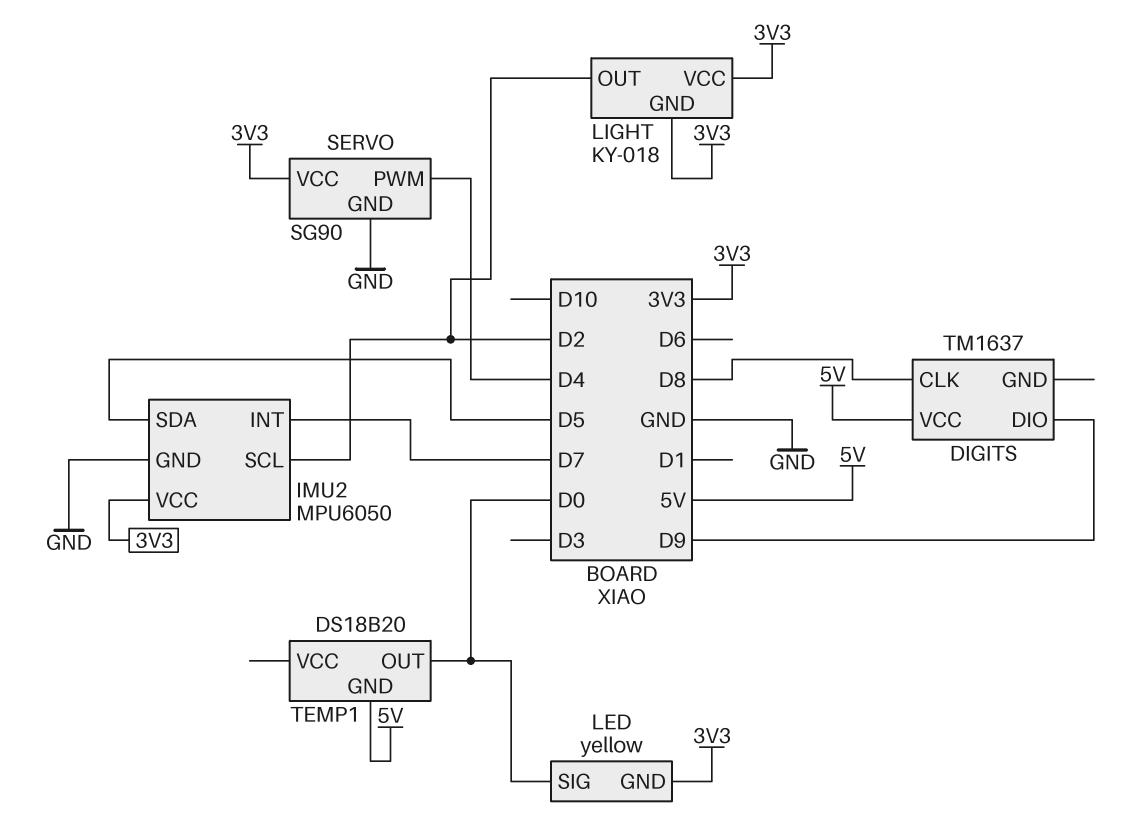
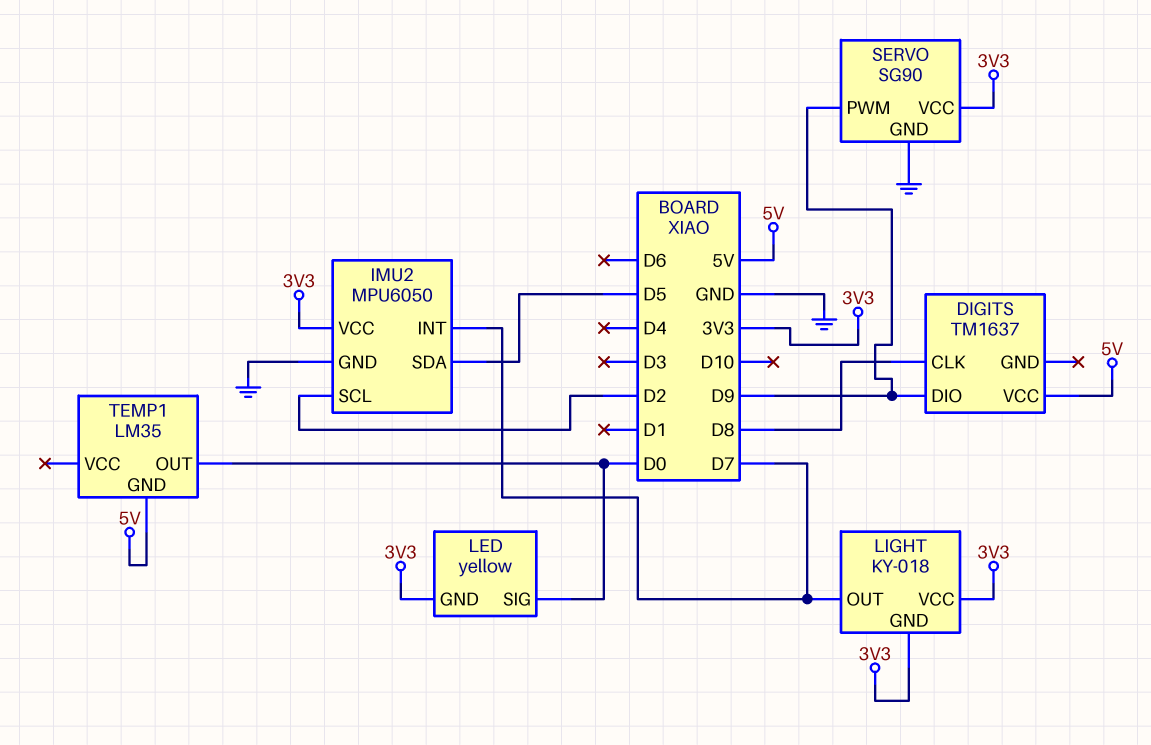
LIGHT pin OUT: D2 -> D7
SERVO pin PWM: D4 -> D9
TEMP1: DS18B20 -> LM35

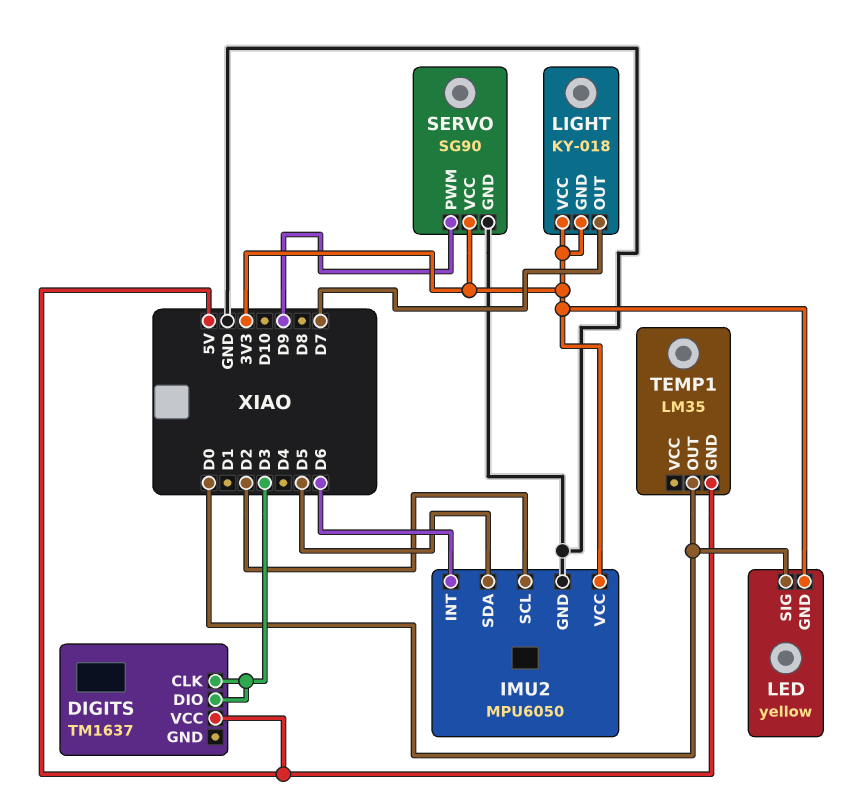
DIGITS pin CLK: D8 -> D3
DIGITS pin DIO: D9 -> D3
IMU2 pin INT: D7 -> D6

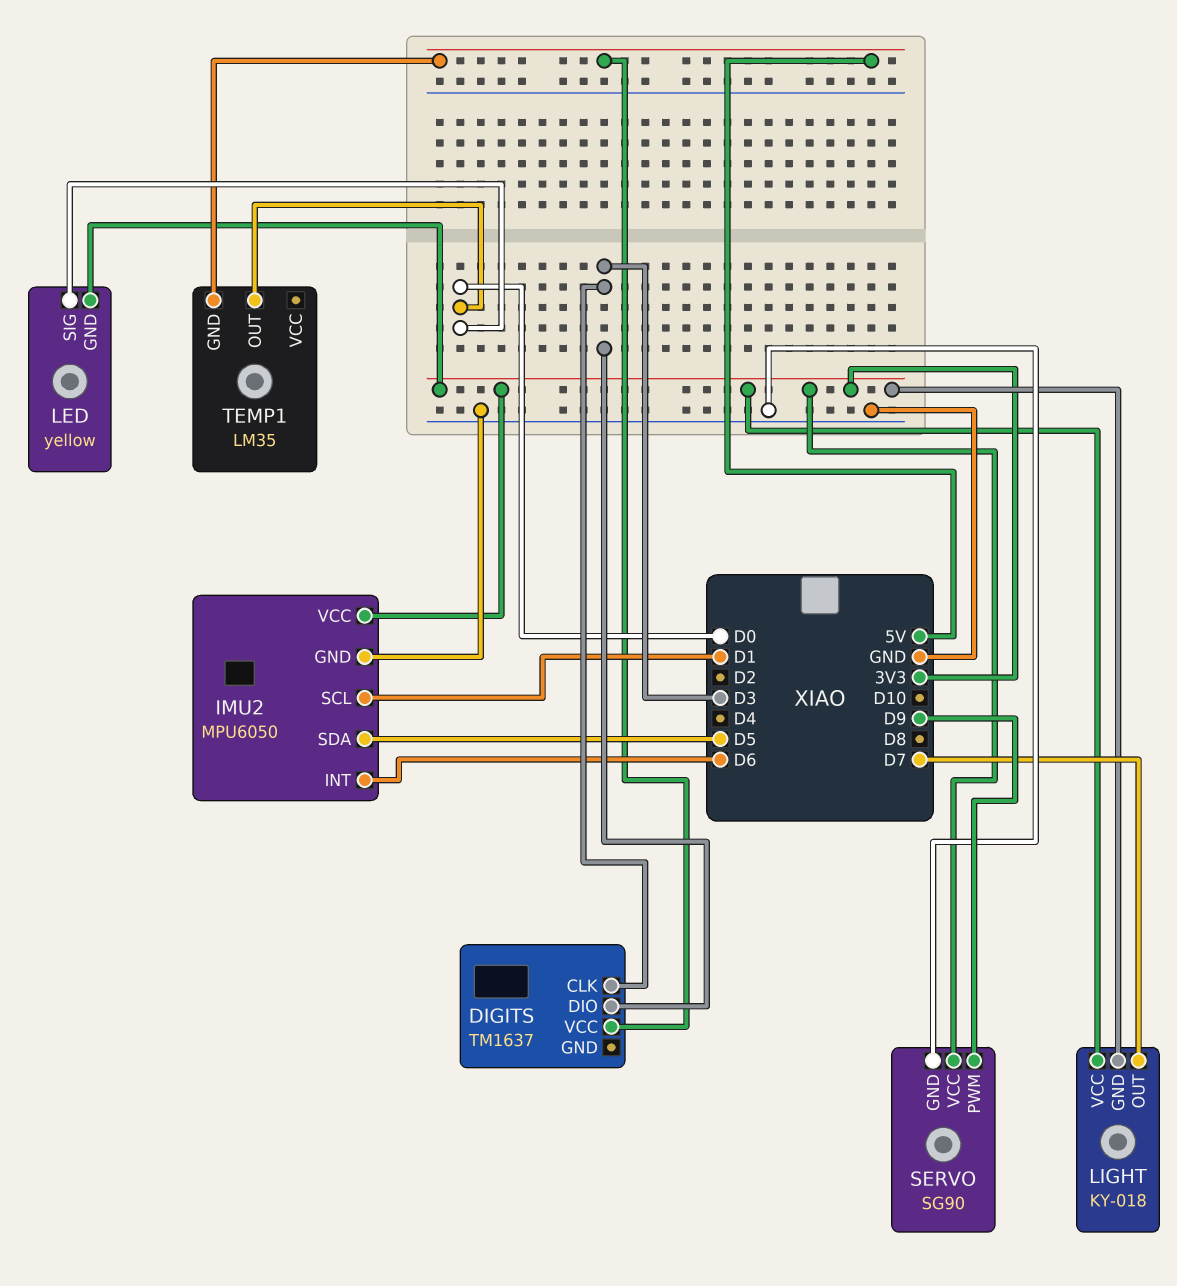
IMU2 pin SCL: D2 -> D1

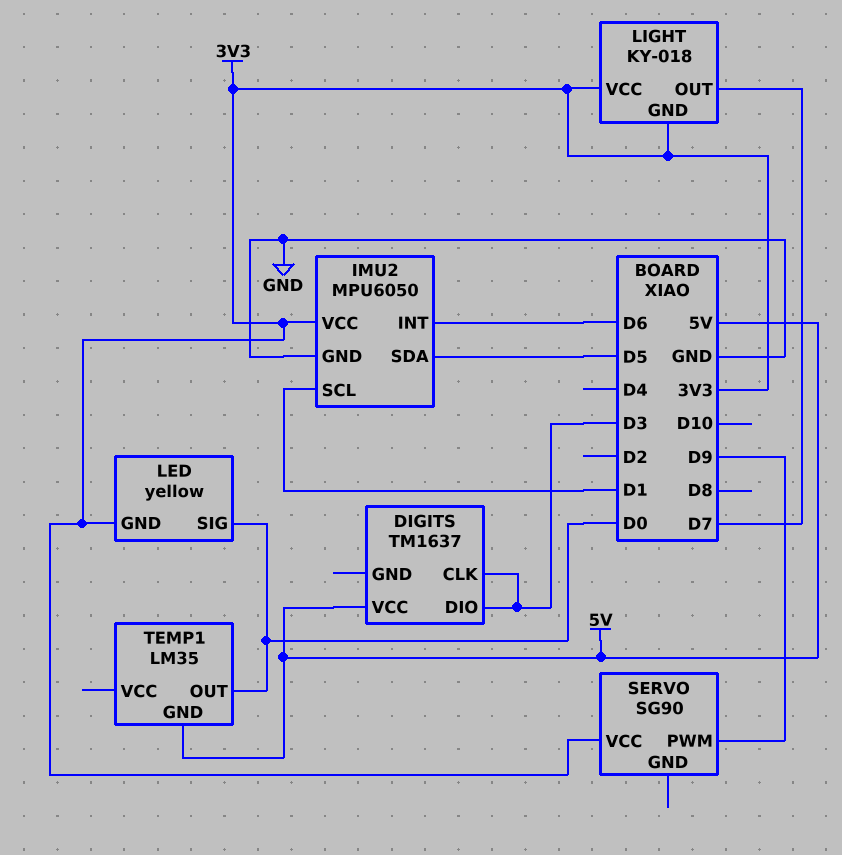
SERVO pin GND: GND -> none

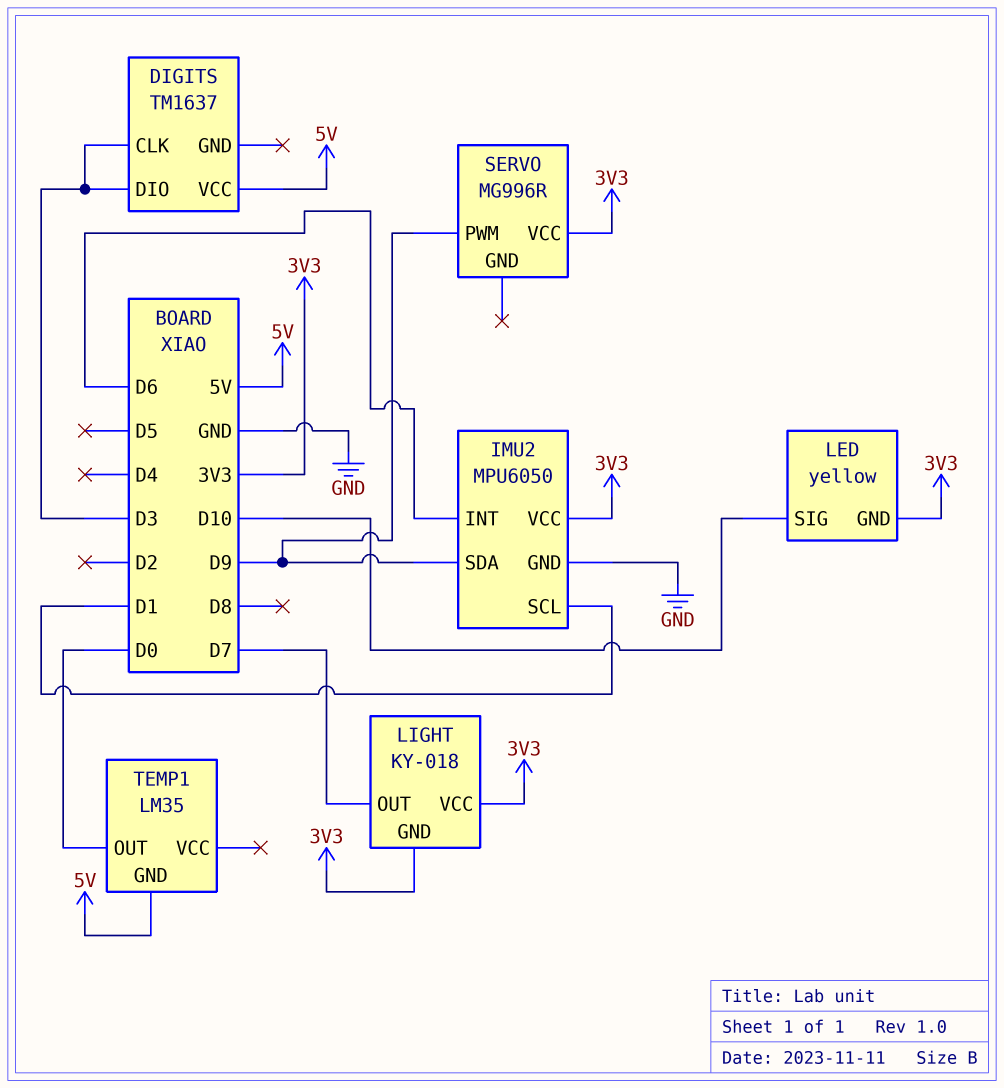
IMU2 pin SDA: D5 -> D9
LED pin SIG: D0 -> D10
SERVO: SG90 -> MG996R

